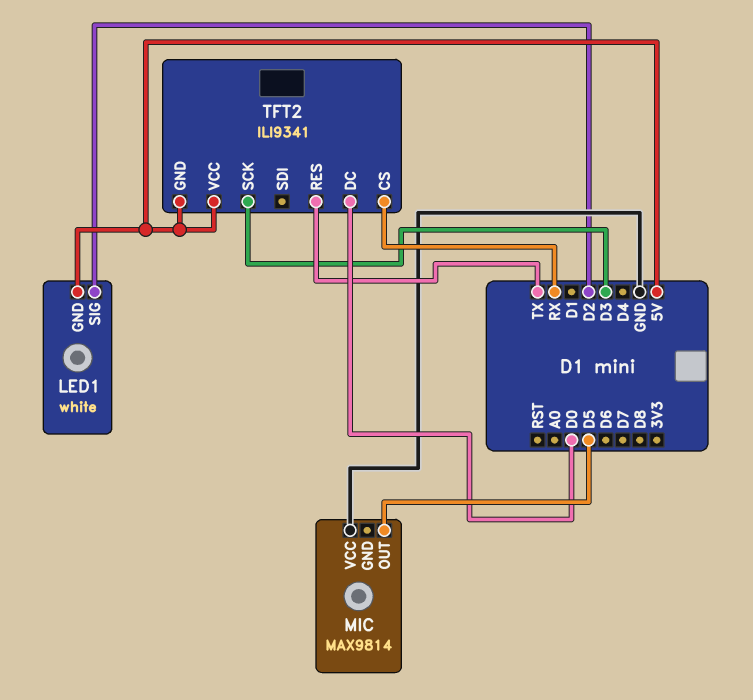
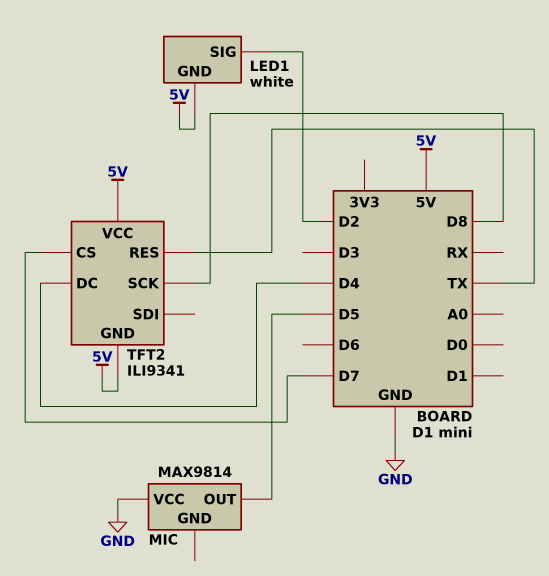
TFT2 pin CS: RX -> D7
TFT2 pin DC: D0 -> D4
TFT2 pin SCK: D3 -> D8

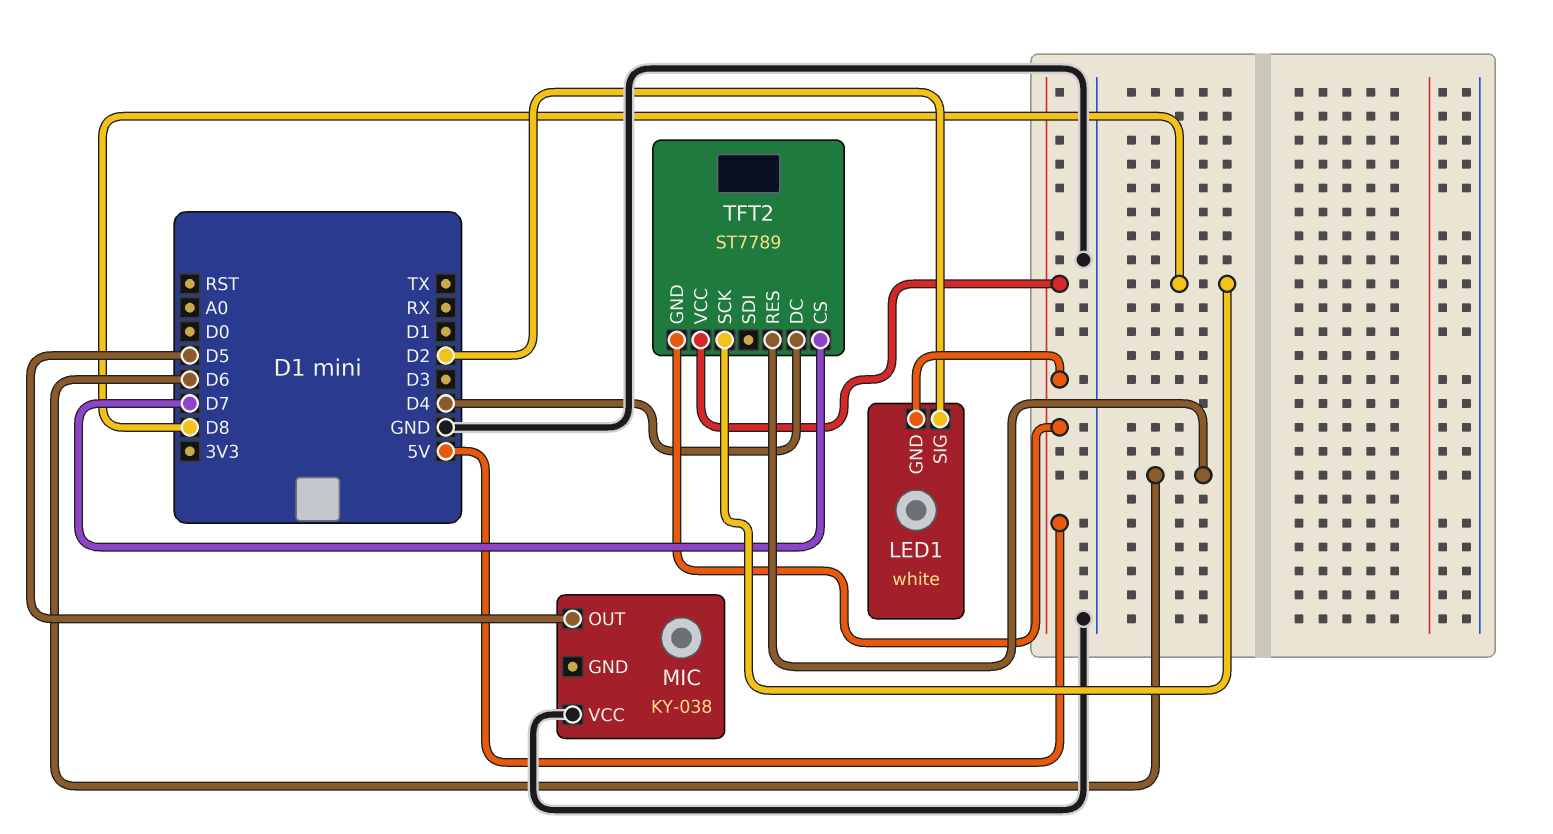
MIC: MAX9814 -> KY-038
TFT2: ILI9341 -> ST7789
TFT2 pin RES: TX -> D6

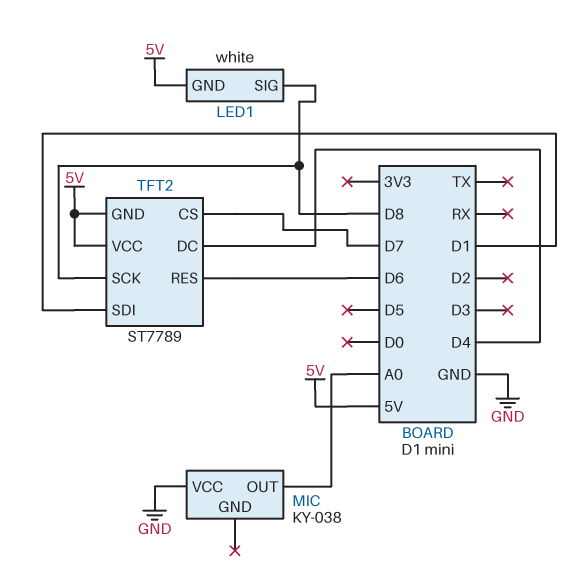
LED1 pin SIG: D2 -> D8
MIC pin OUT: D5 -> A0
TFT2 pin SDI: none -> D1

